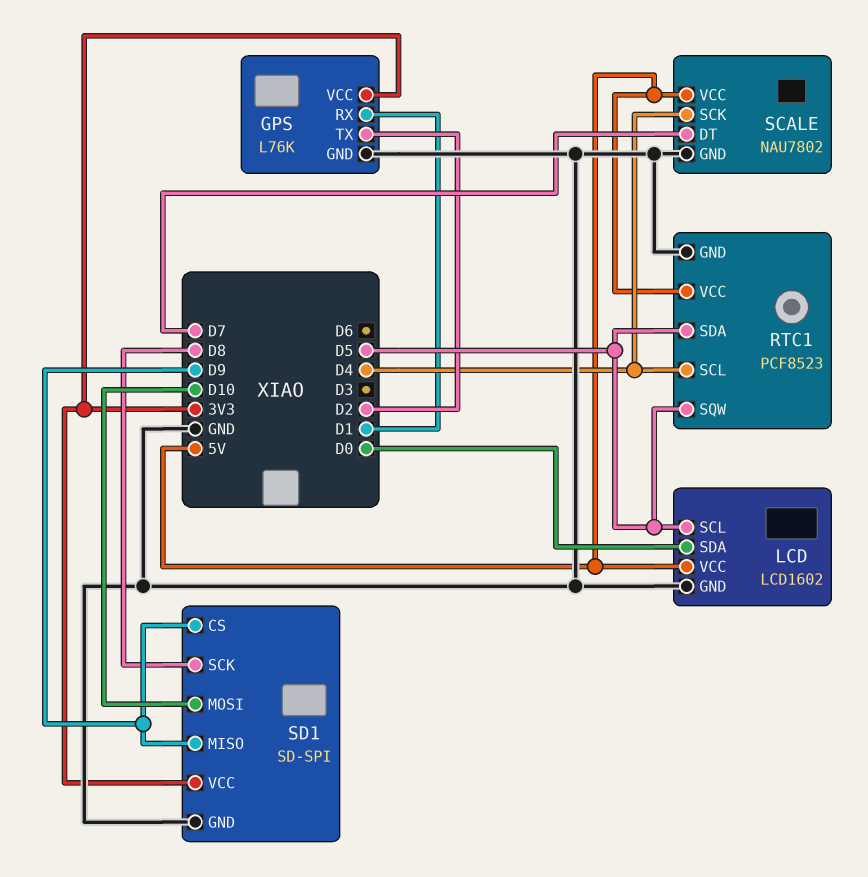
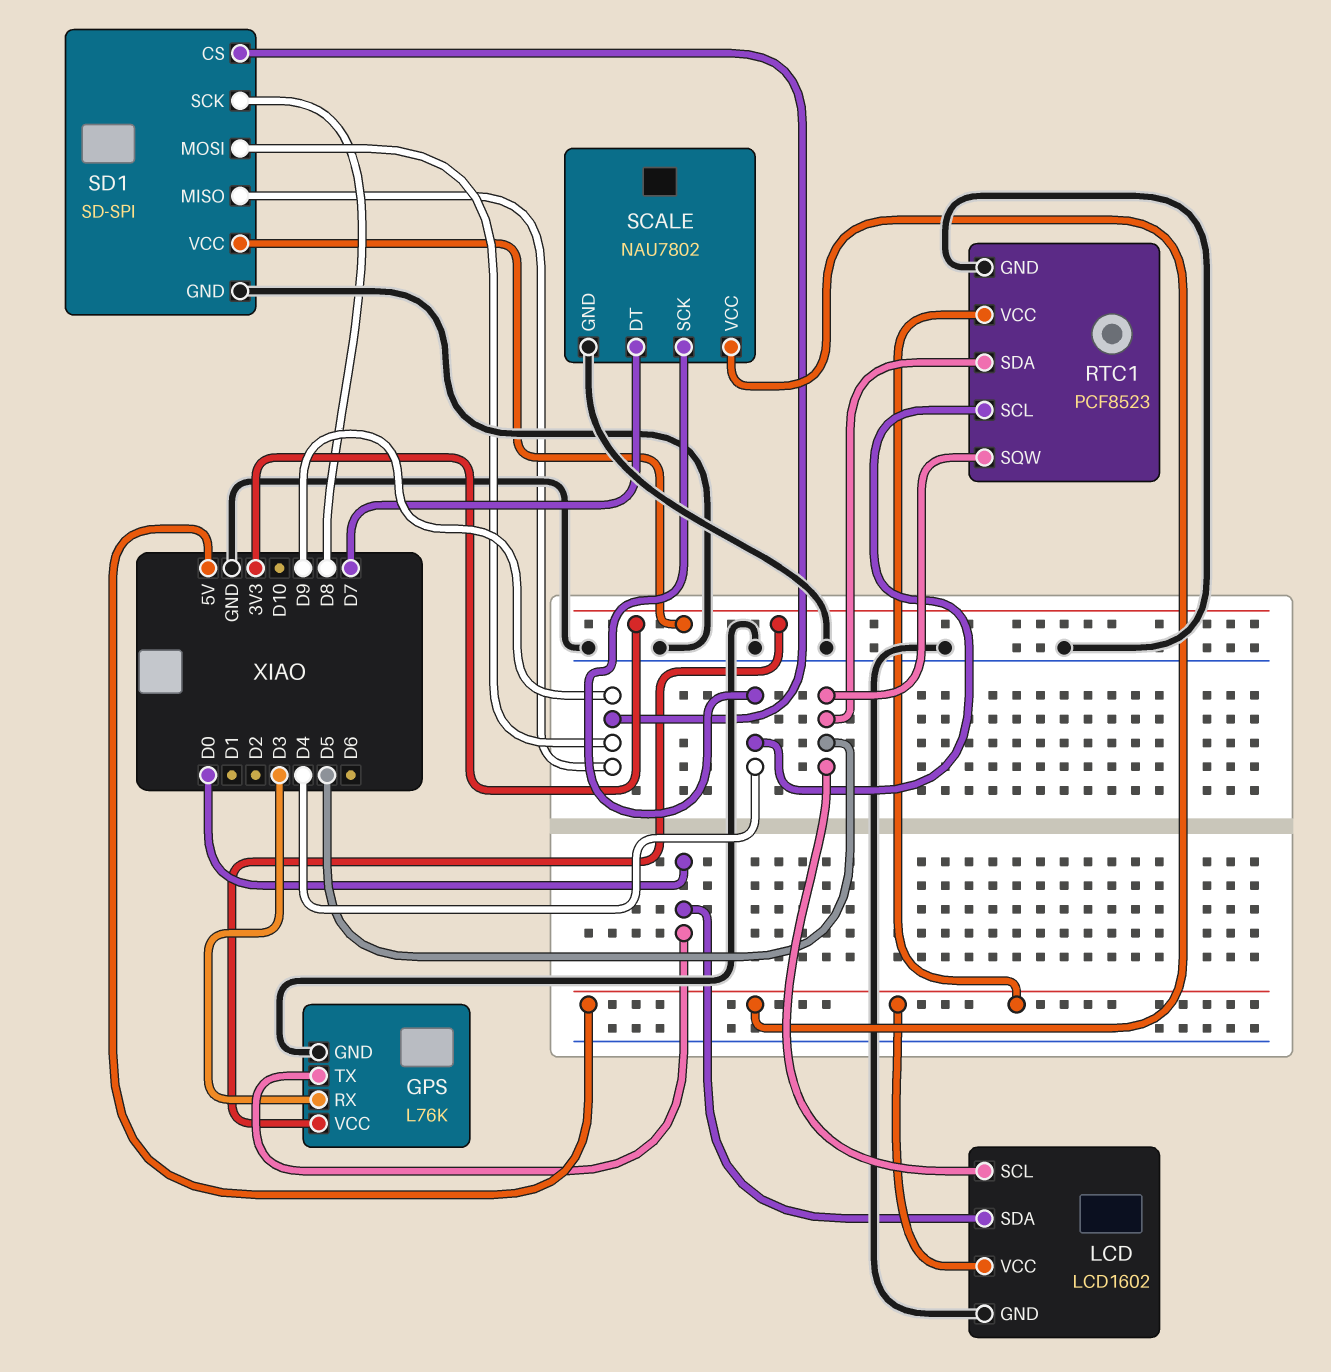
GPS pin RX: D1 -> D3
GPS pin TX: D2 -> D0
SD1 pin MOSI: D10 -> D9

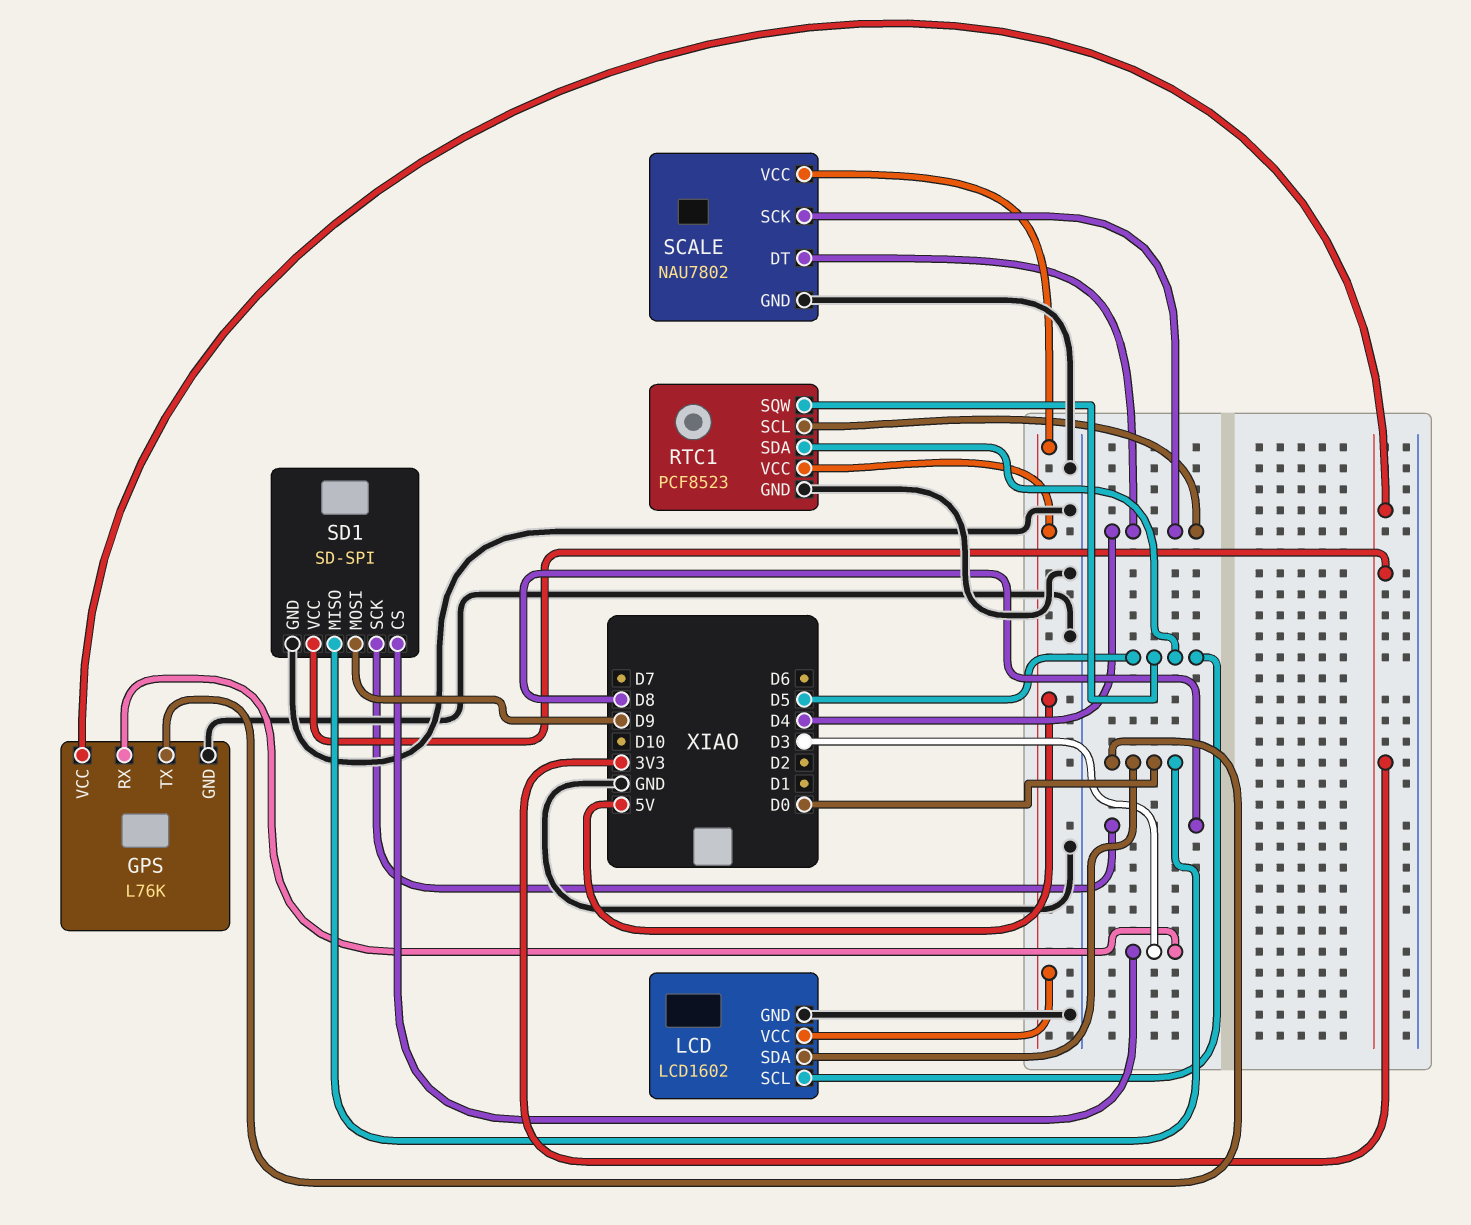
SCALE pin DT: D7 -> D4
SD1 pin CS: D9 -> D3
SD1 pin MISO: D9 -> D0

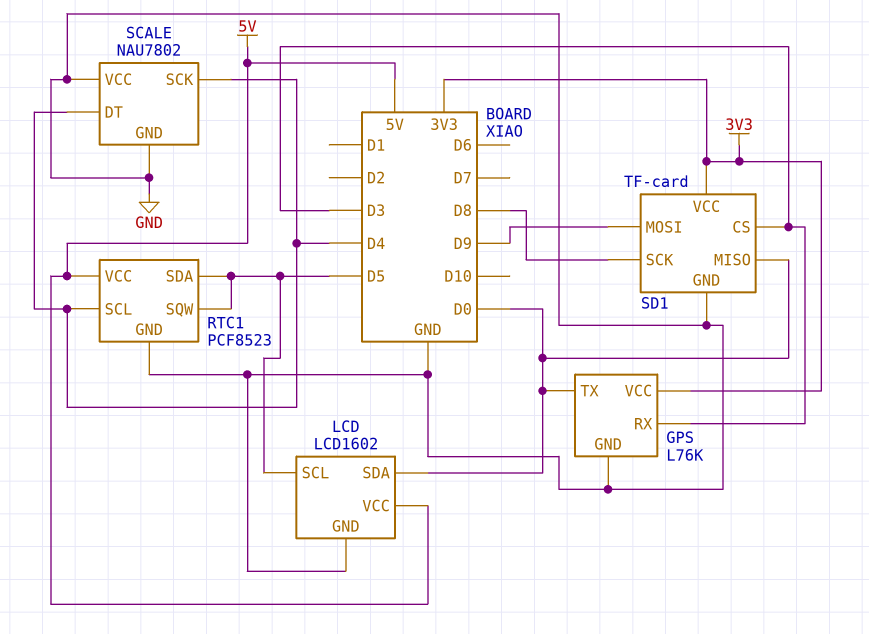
SCALE pin VCC: 5V -> GND
SD1: SD-SPI -> TF-card

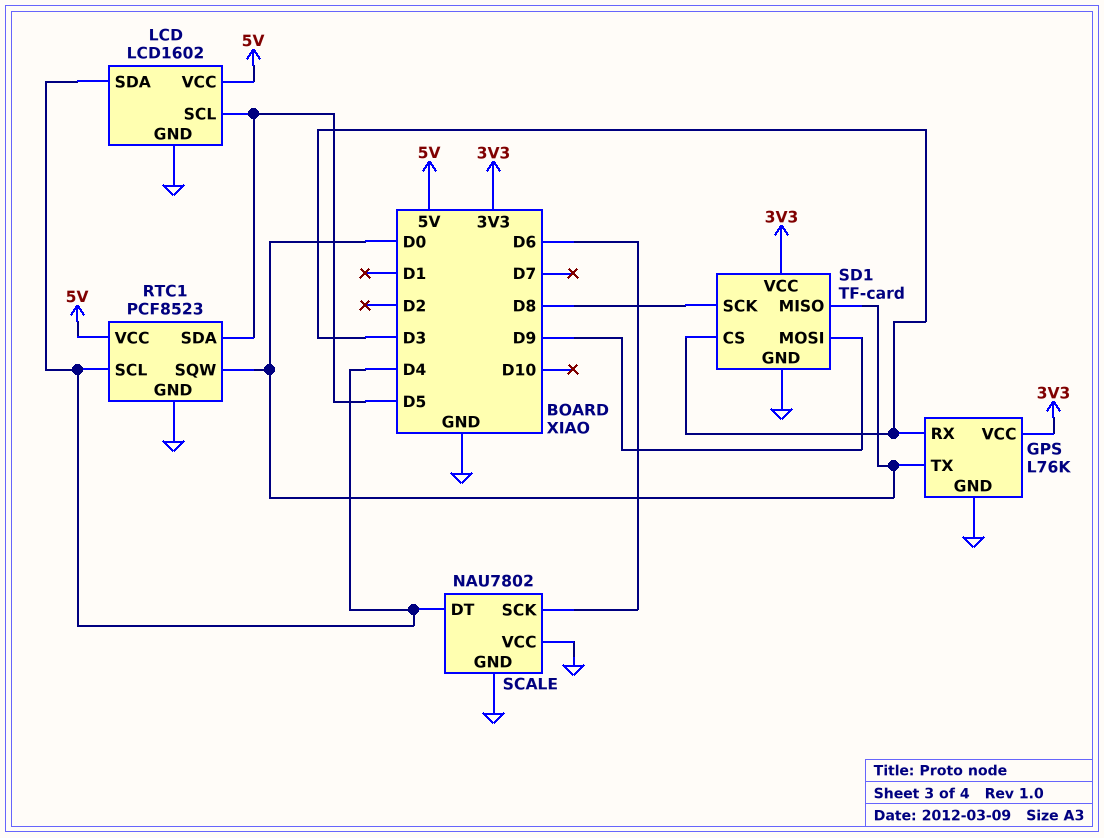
LCD pin SDA: D0 -> D4
RTC1 pin SQW: D5 -> D0
SCALE pin SCK: D4 -> D6

